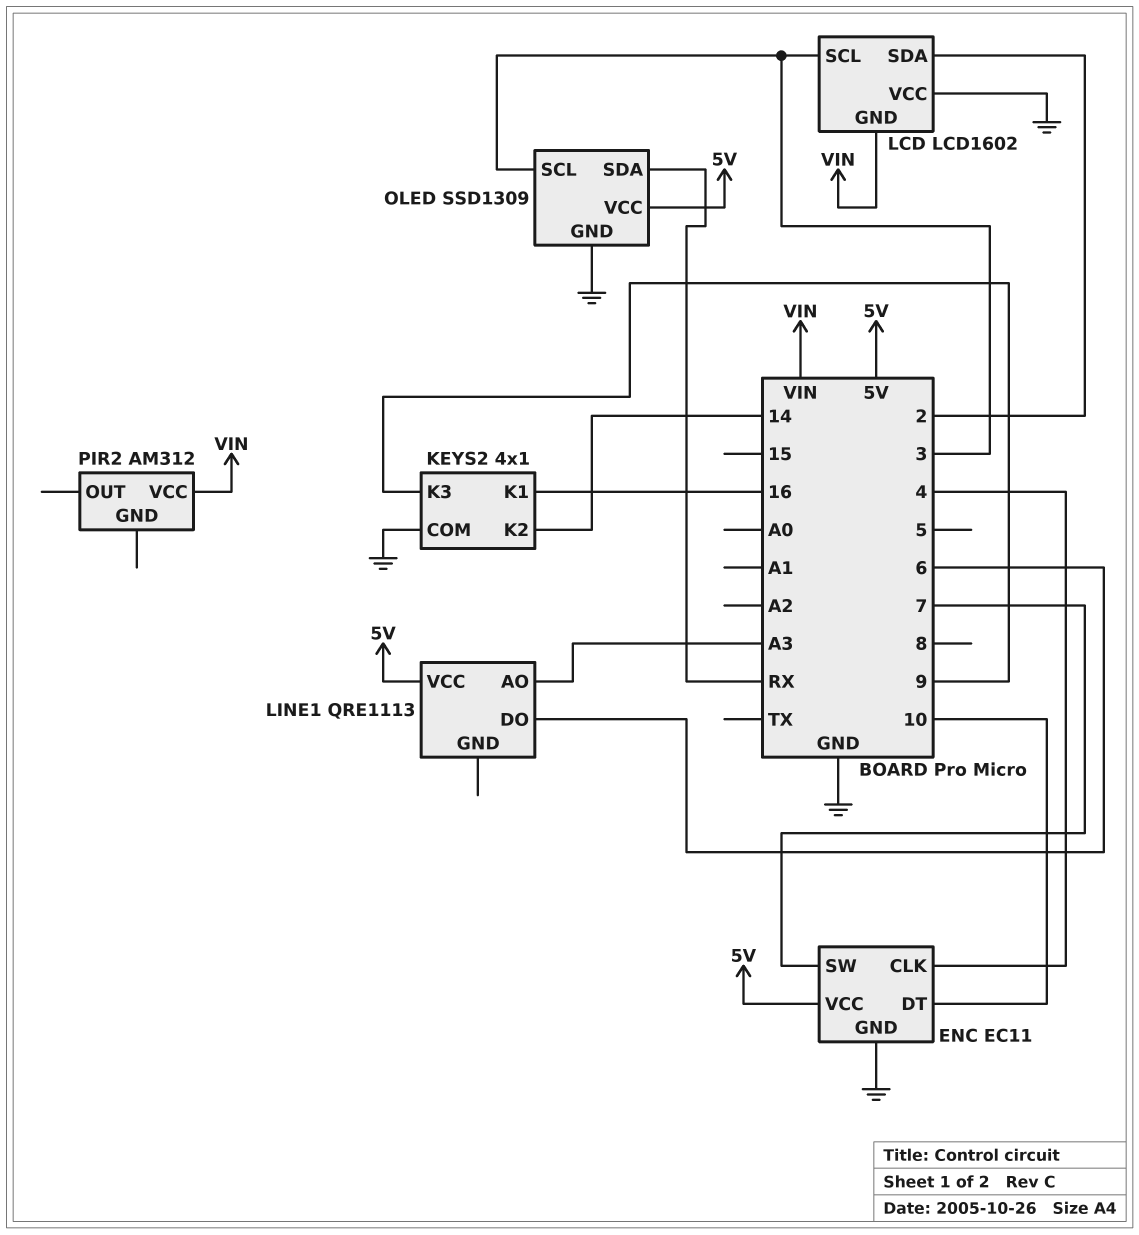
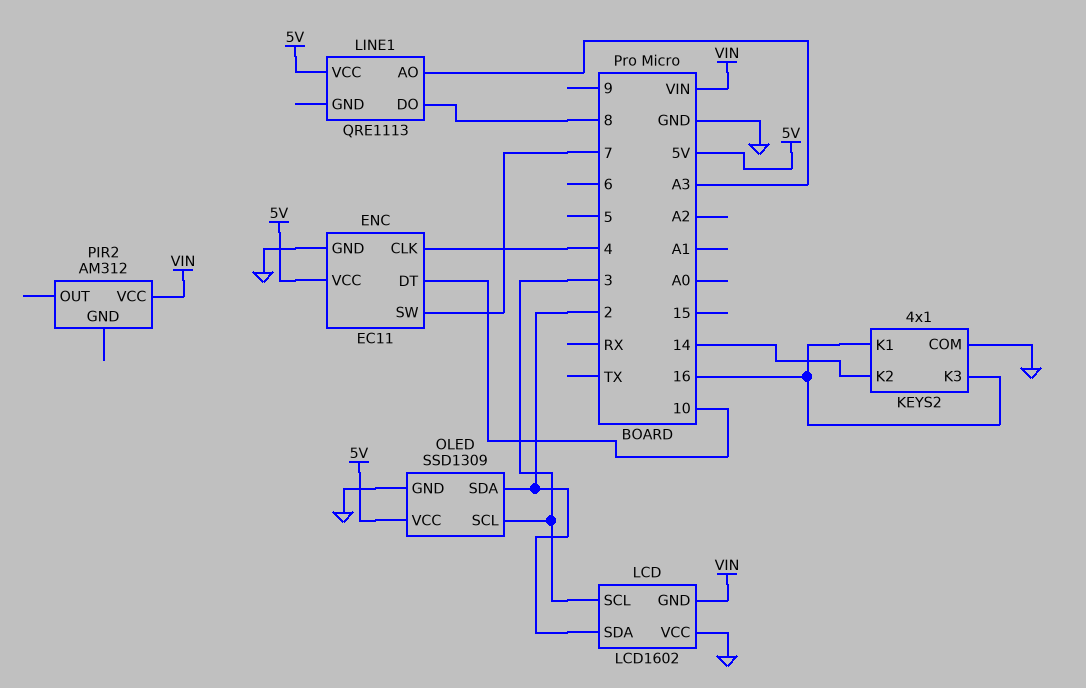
KEYS2 pin K3: 9 -> 16
LINE1 pin DO: 6 -> 8
OLED pin SDA: RX -> 2

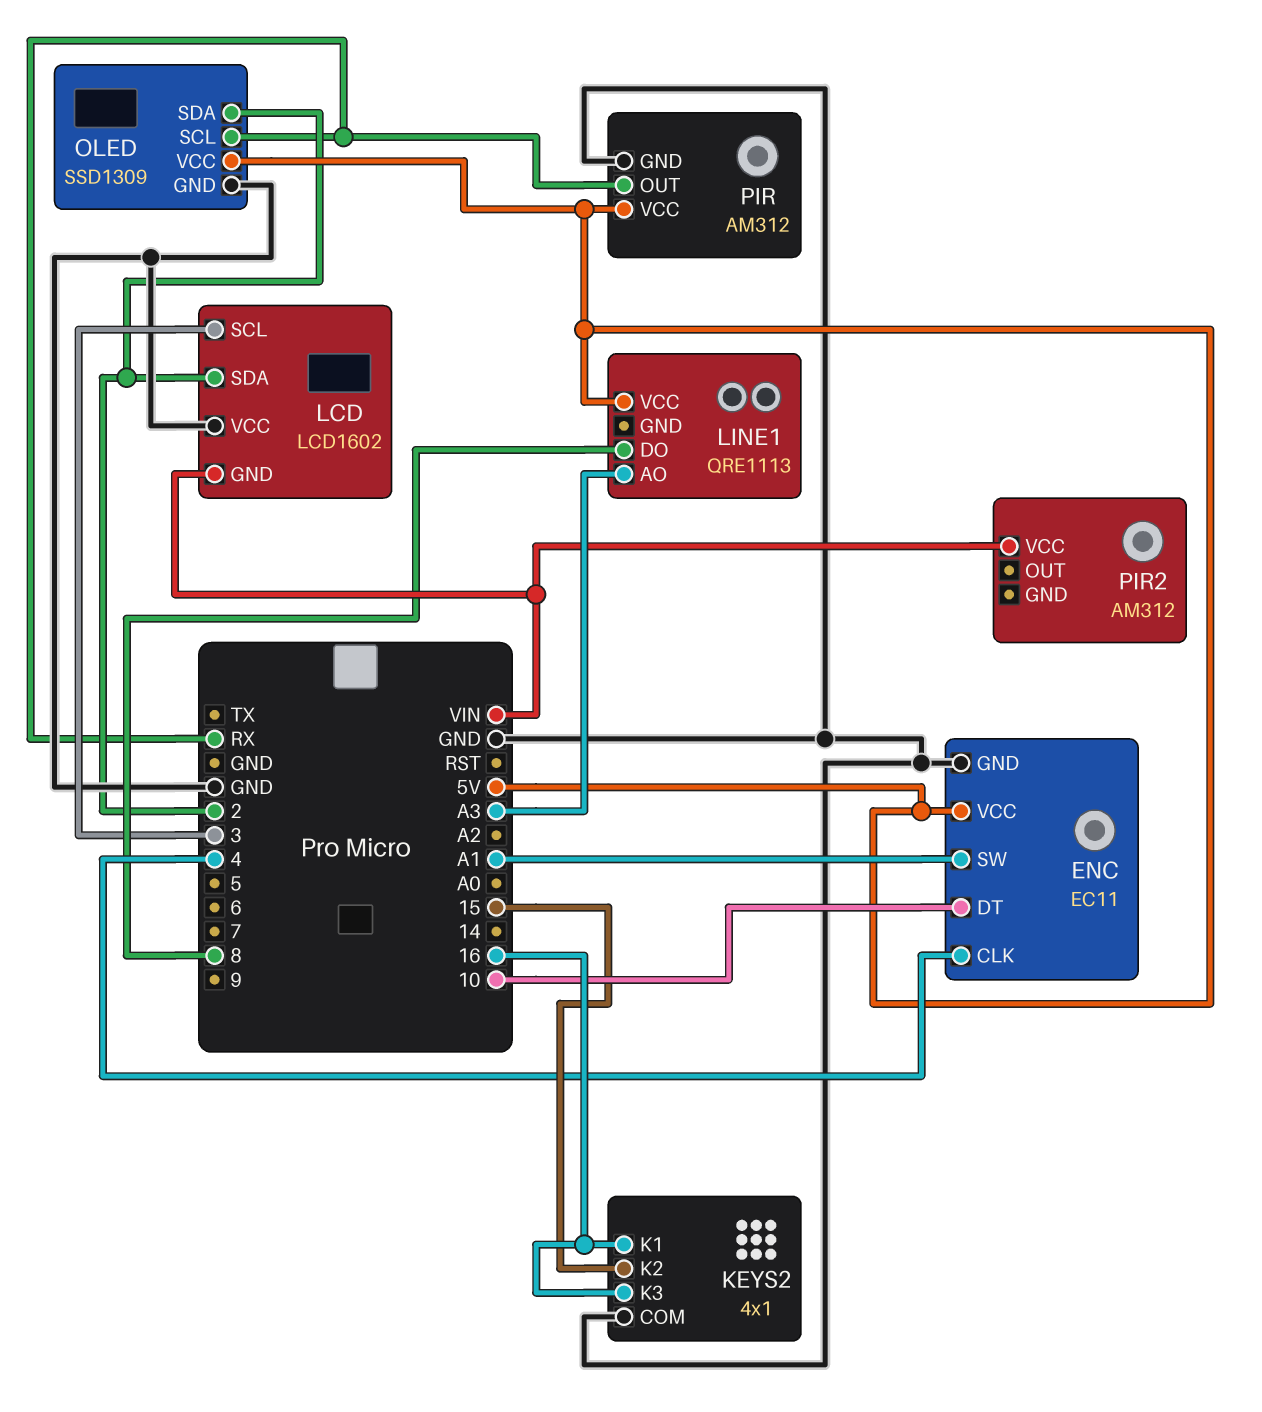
ENC pin SW: 7 -> A1
KEYS2 pin K2: 14 -> 15
OLED pin SCL: 3 -> RX
PIR: none -> AM312
PIR pin GND: none -> GND
PIR pin OUT: none -> RX
PIR pin VCC: none -> 5V

